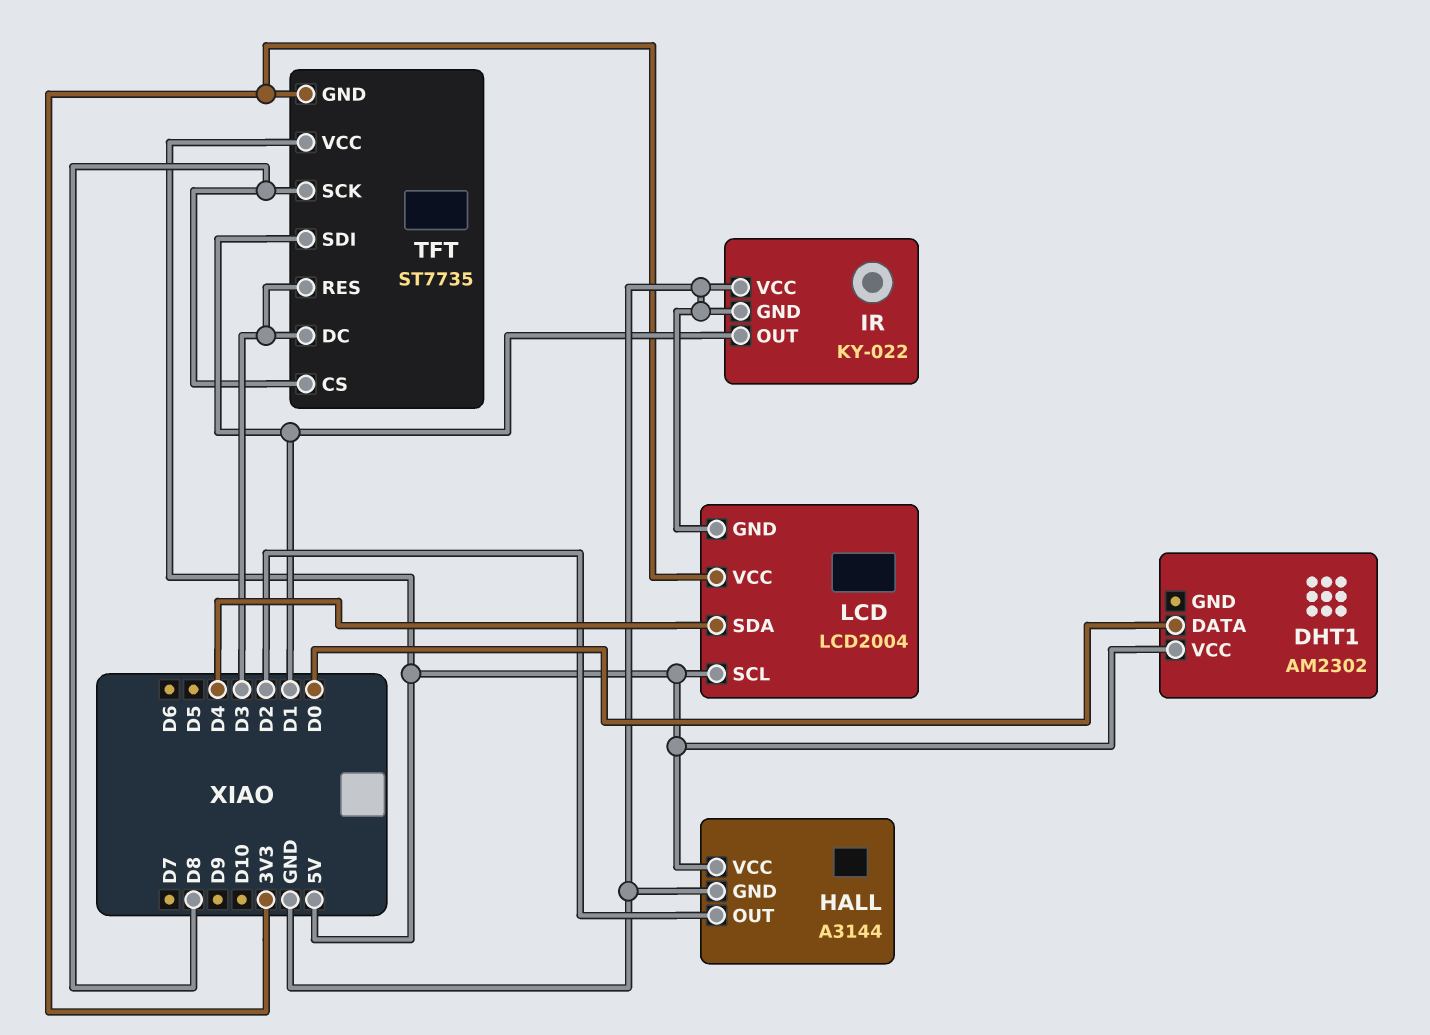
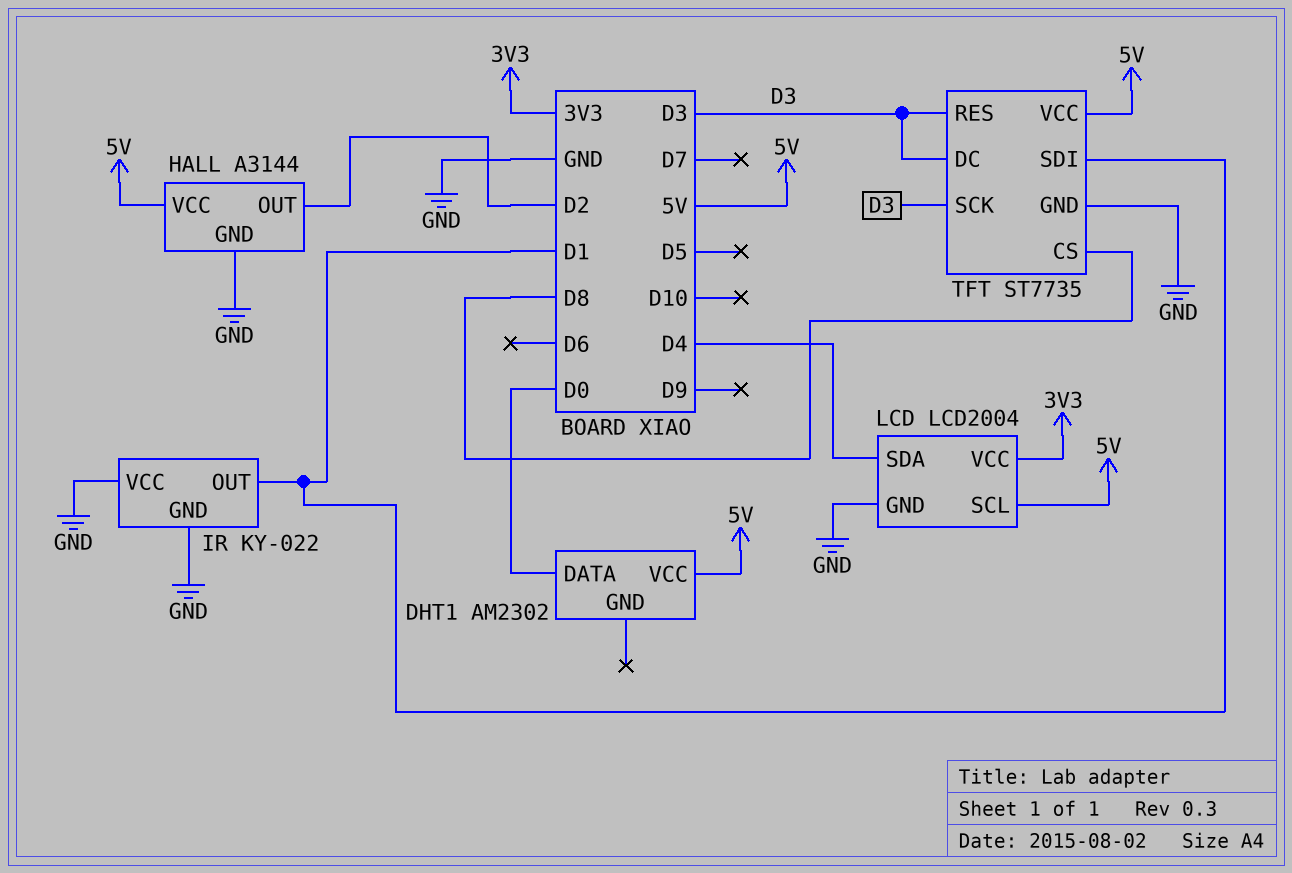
TFT pin GND: 3V3 -> GND
TFT pin SCK: D8 -> D3

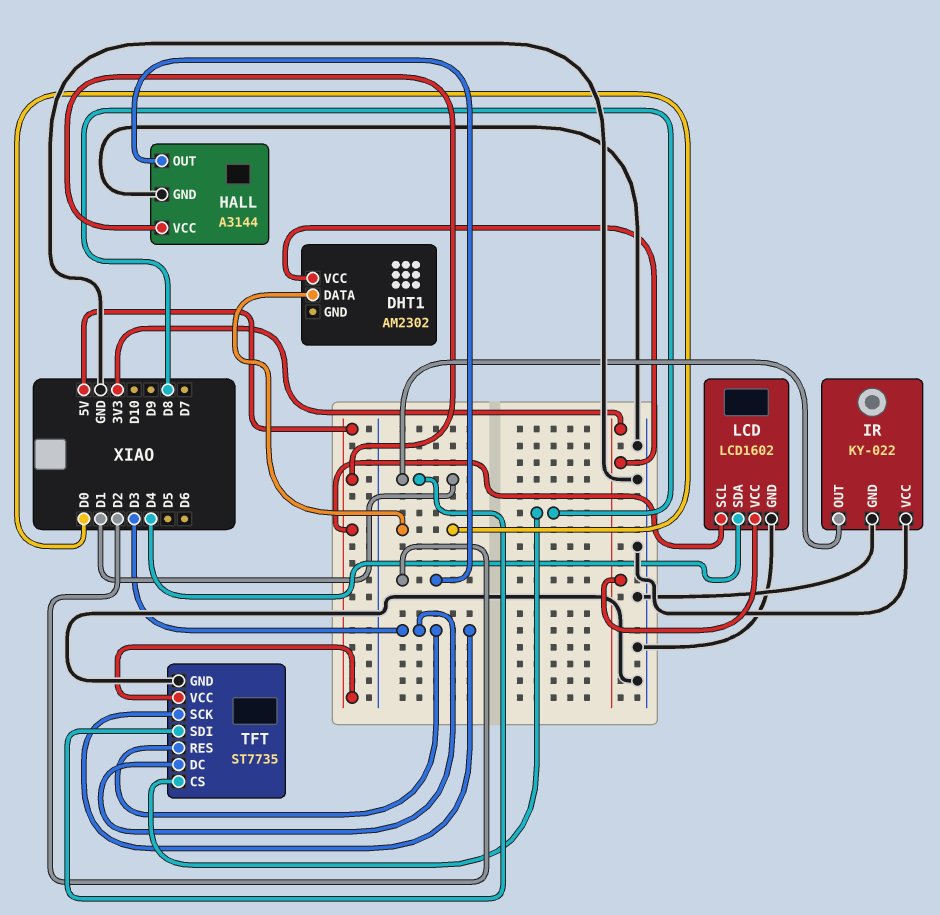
DHT1 pin VCC: 5V -> 3V3
LCD: LCD2004 -> LCD1602

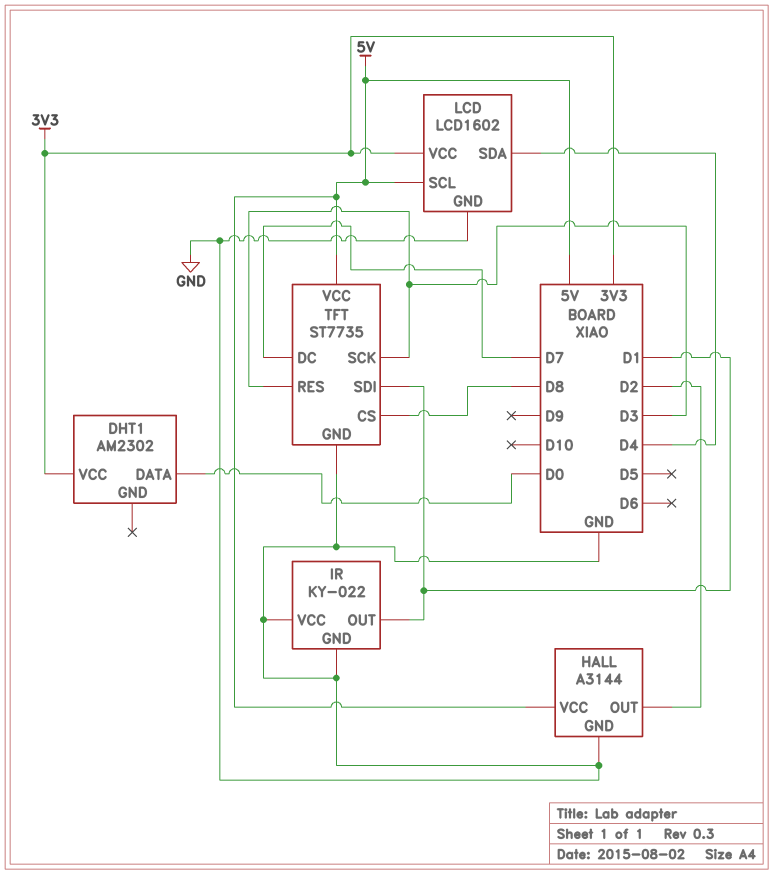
TFT pin DC: D3 -> D7

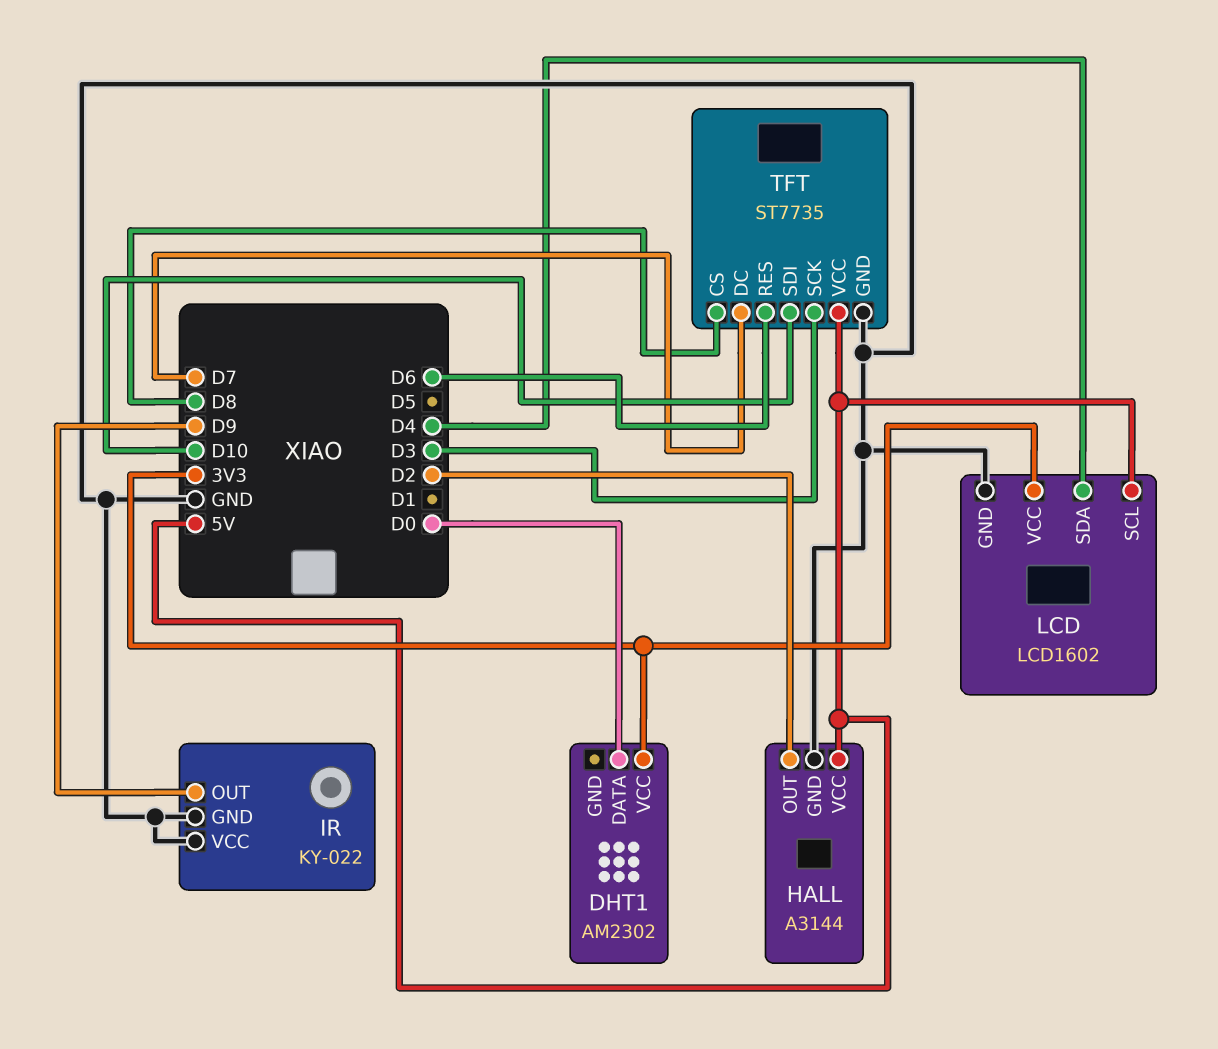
IR pin OUT: D1 -> D9
TFT pin RES: D3 -> D6
TFT pin SDI: D1 -> D10

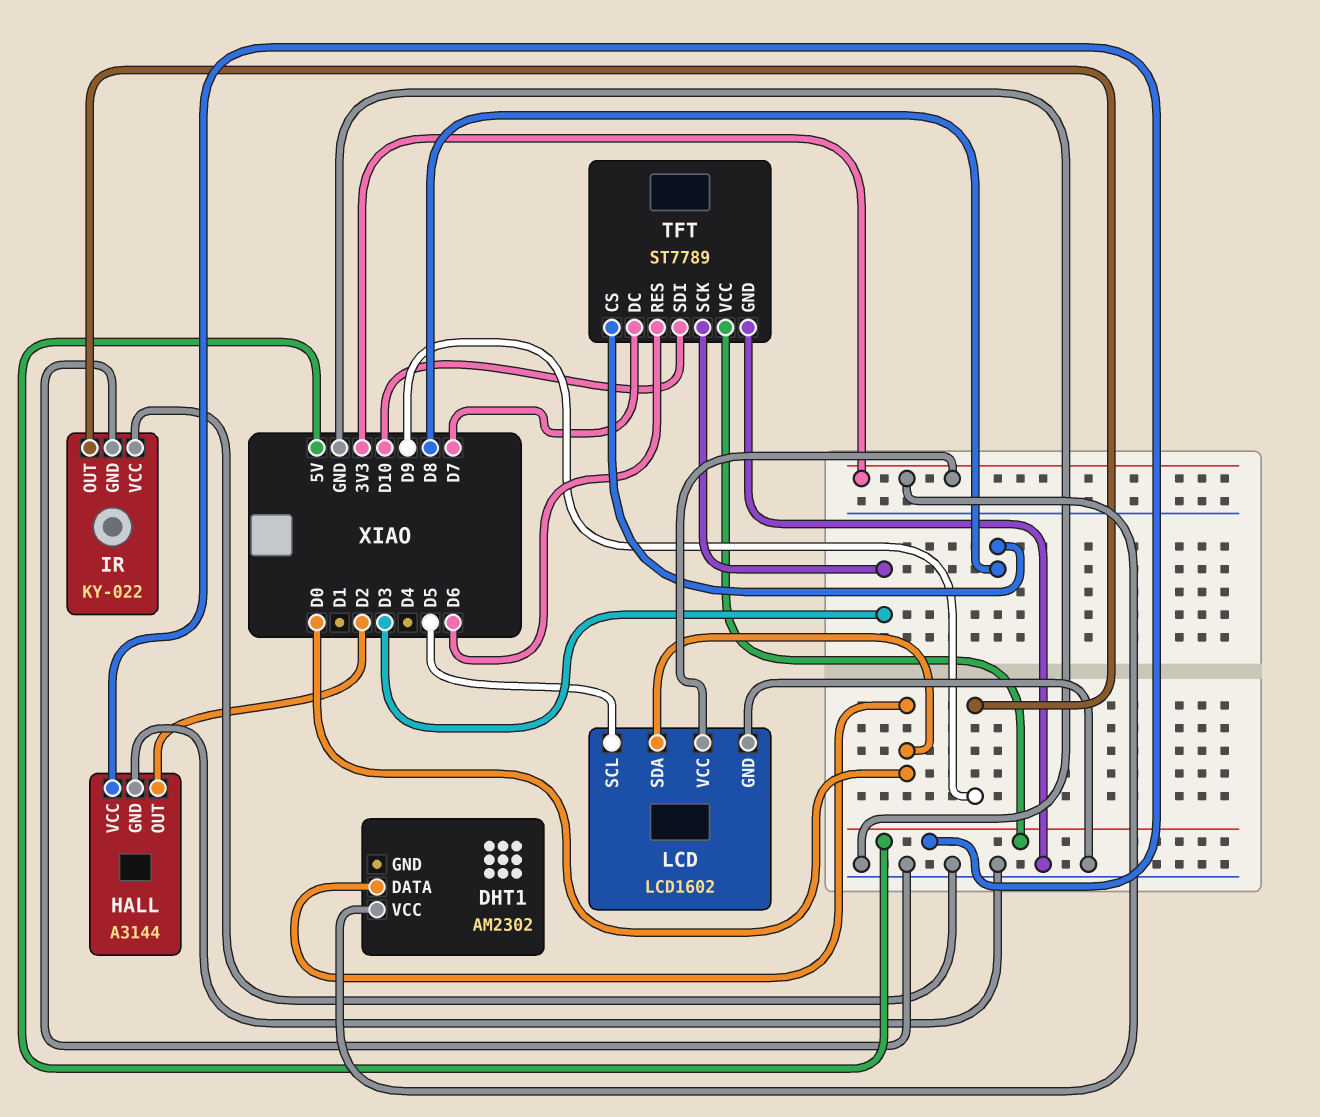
LCD pin SCL: 5V -> D5
LCD pin SDA: D4 -> D0
TFT: ST7735 -> ST7789

